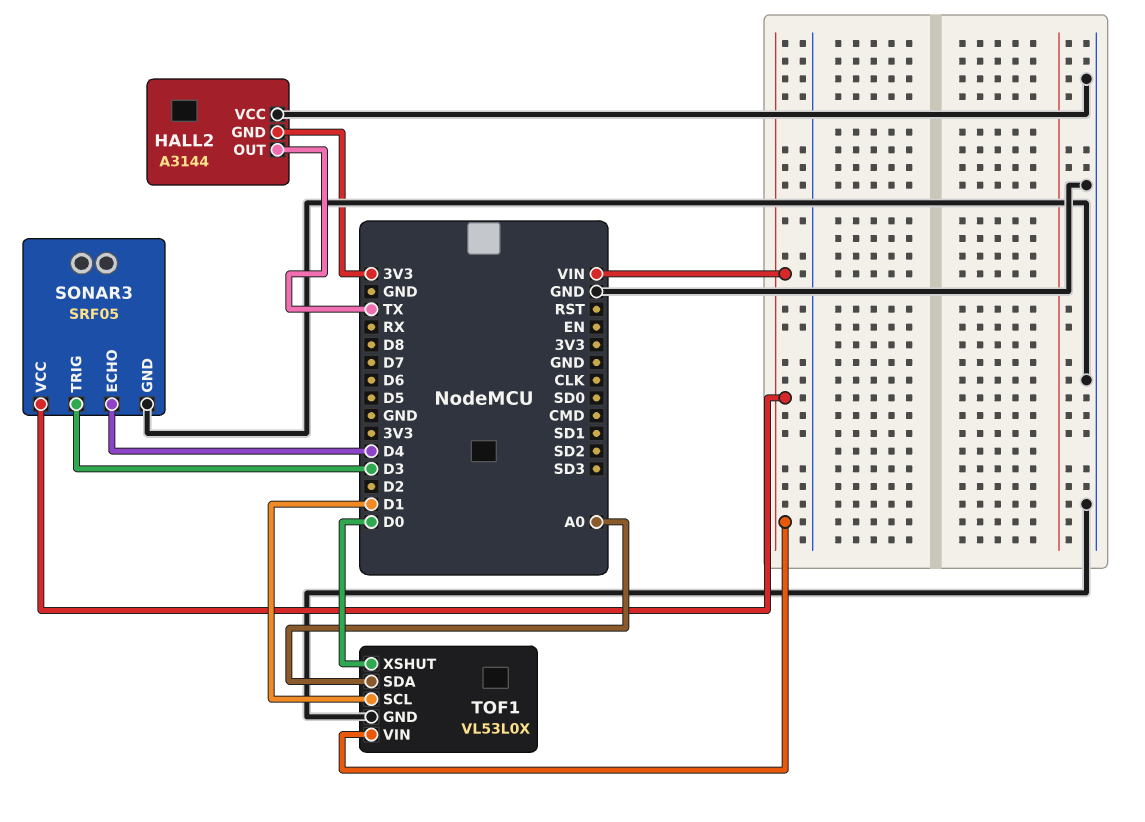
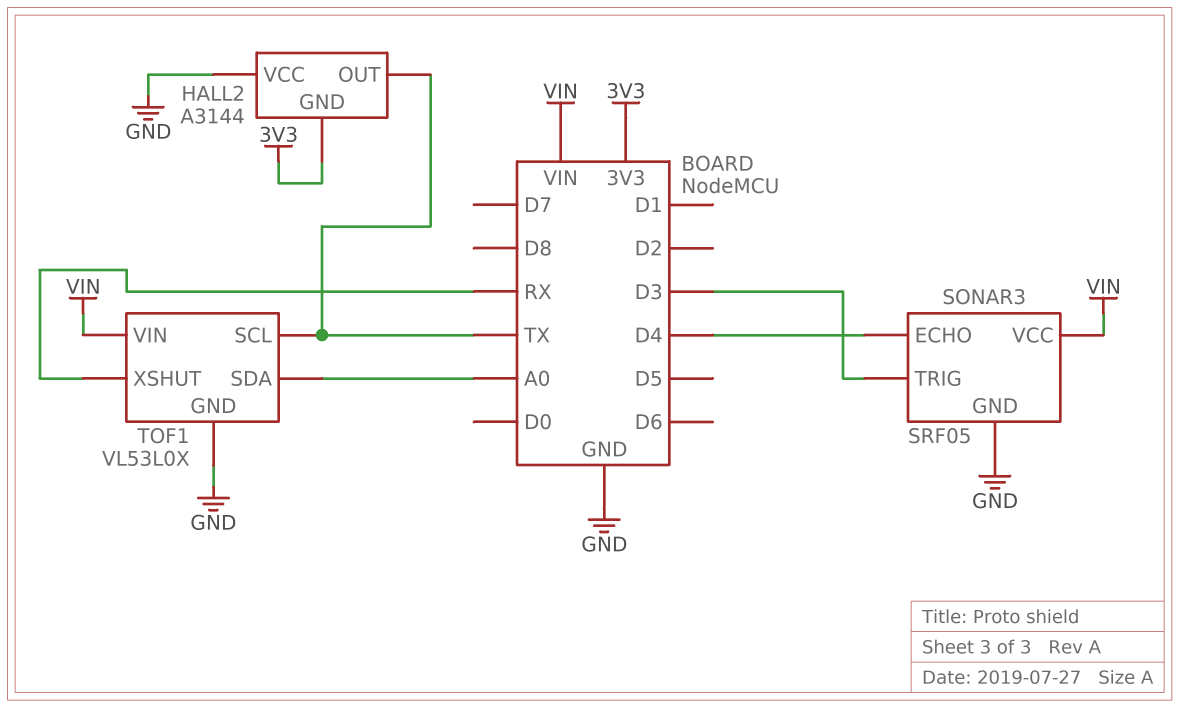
TOF1 pin SCL: D1 -> TX
TOF1 pin XSHUT: D0 -> RX

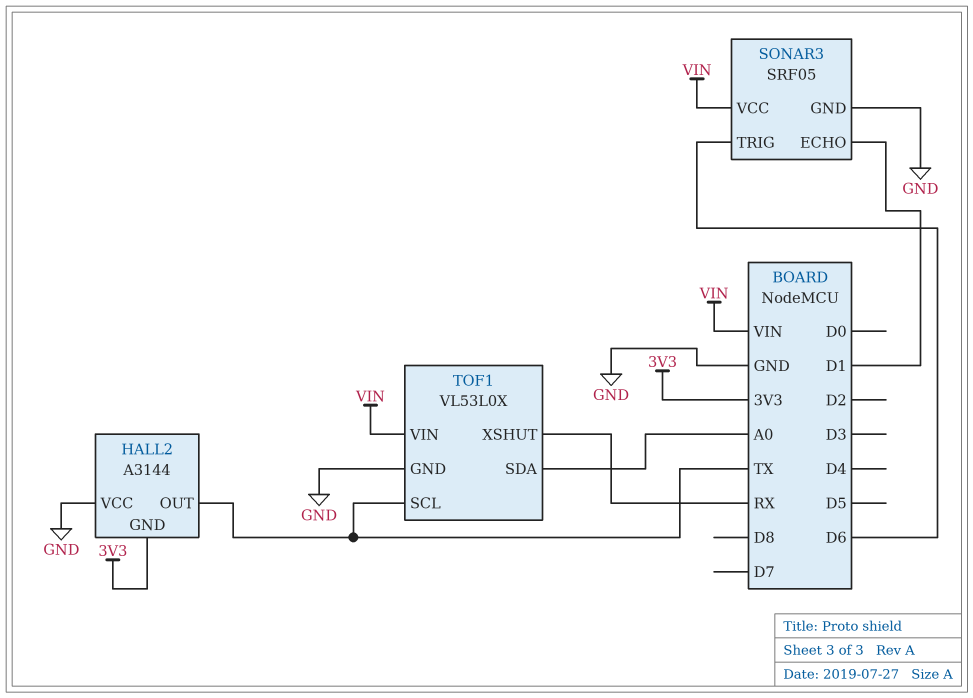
SONAR3 pin ECHO: D4 -> D1
SONAR3 pin TRIG: D3 -> D6

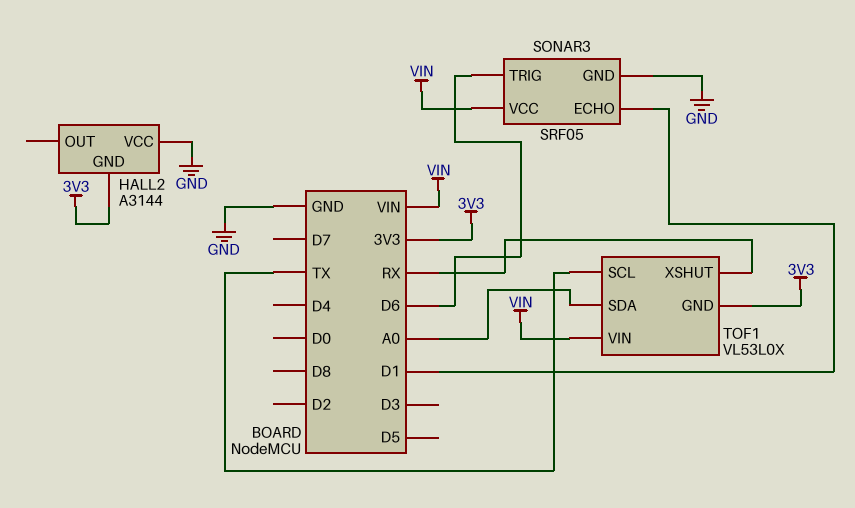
HALL2 pin OUT: TX -> none
TOF1 pin GND: GND -> 3V3

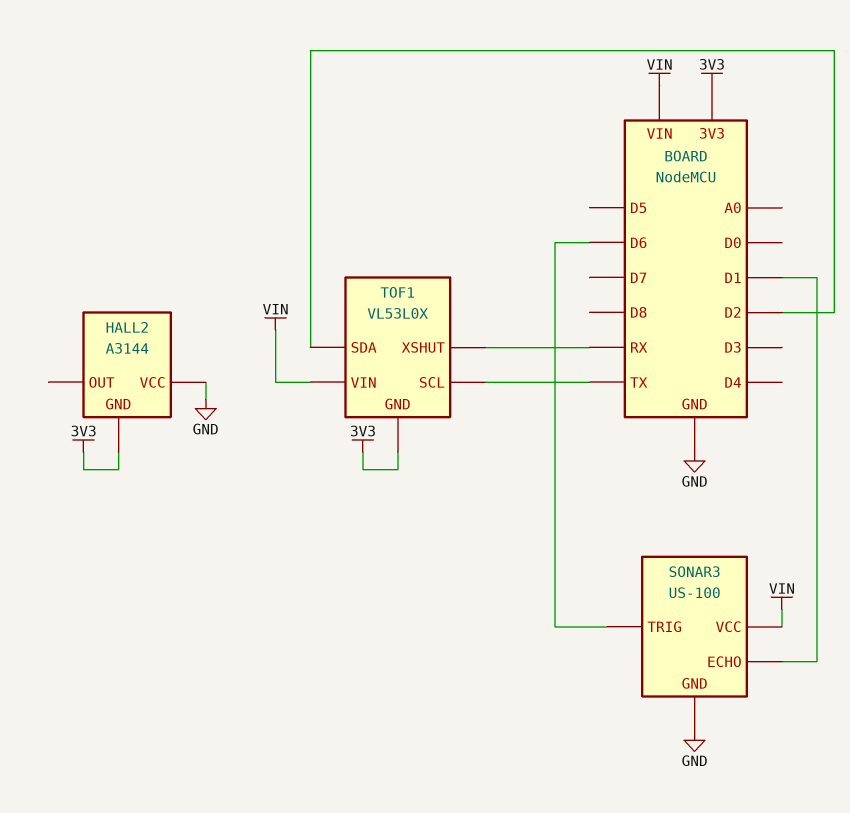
SONAR3: SRF05 -> US-100
TOF1 pin SDA: A0 -> D2

